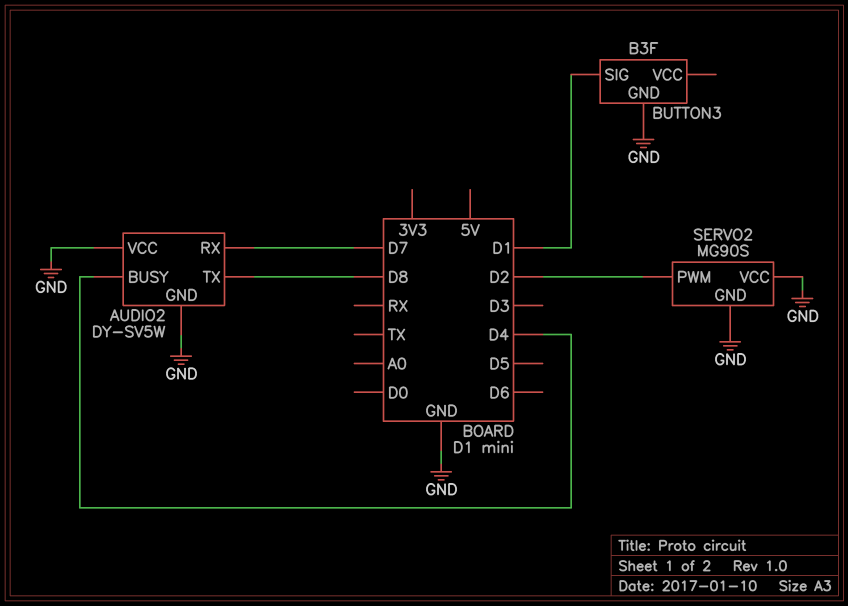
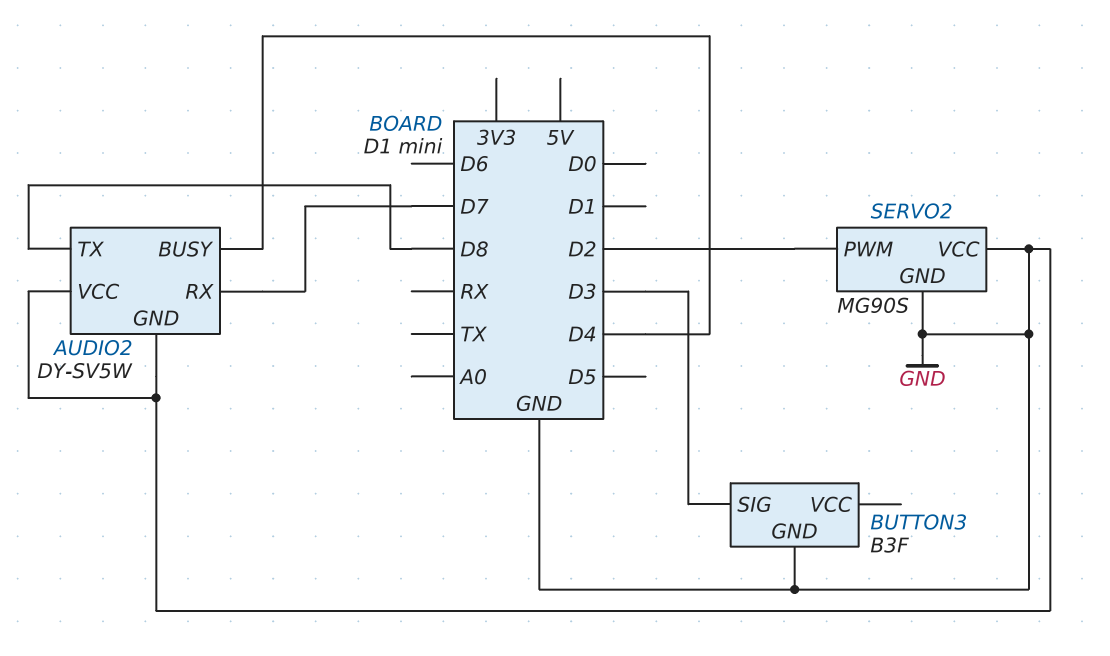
BUTTON3 pin SIG: D1 -> D3

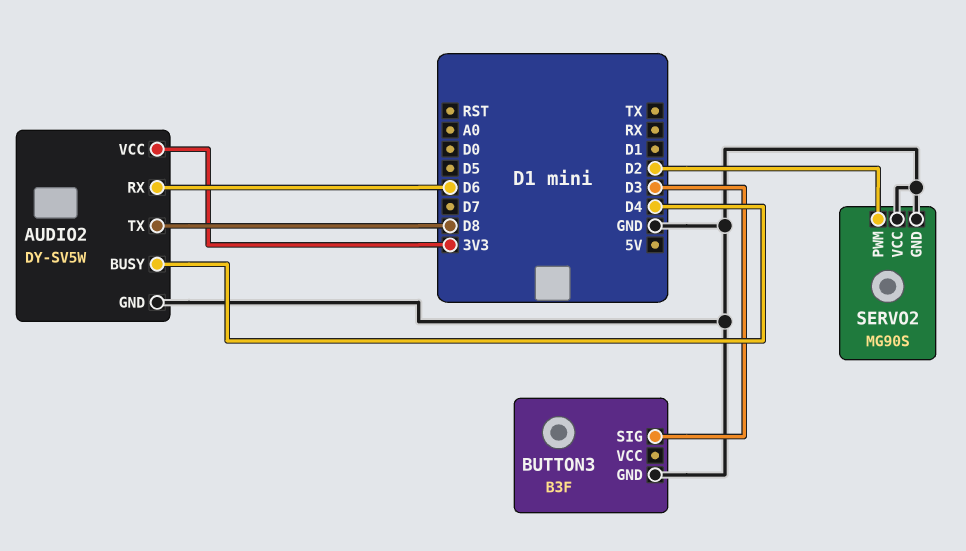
AUDIO2 pin RX: D7 -> D6
AUDIO2 pin VCC: GND -> 3V3

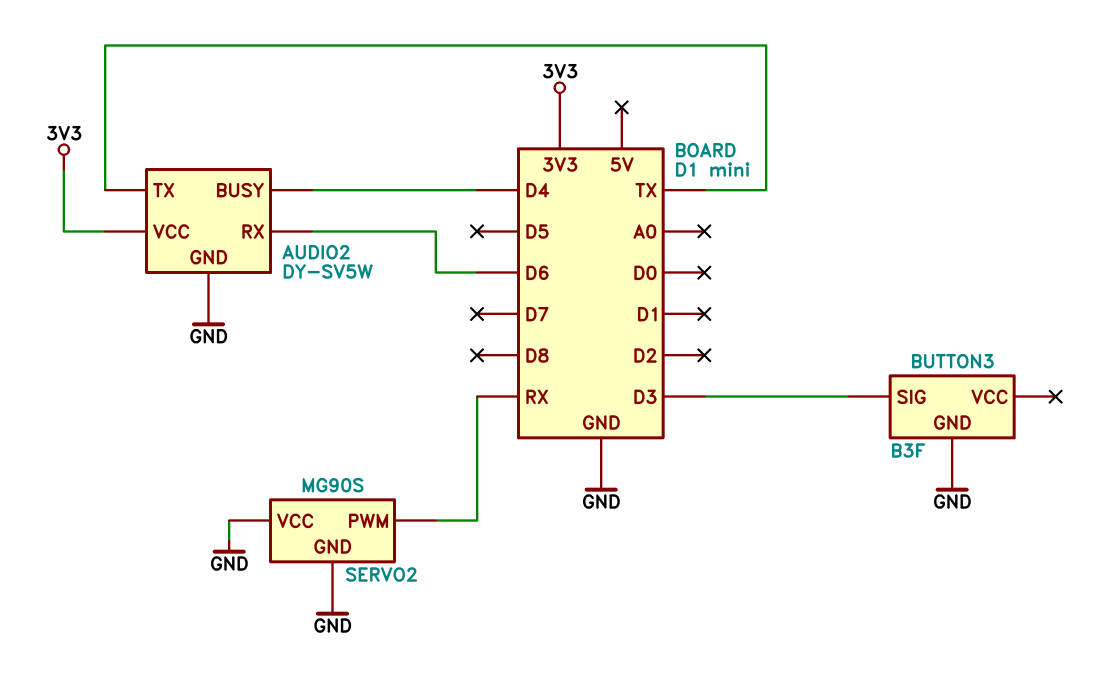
AUDIO2 pin TX: D8 -> TX
SERVO2 pin PWM: D2 -> RX

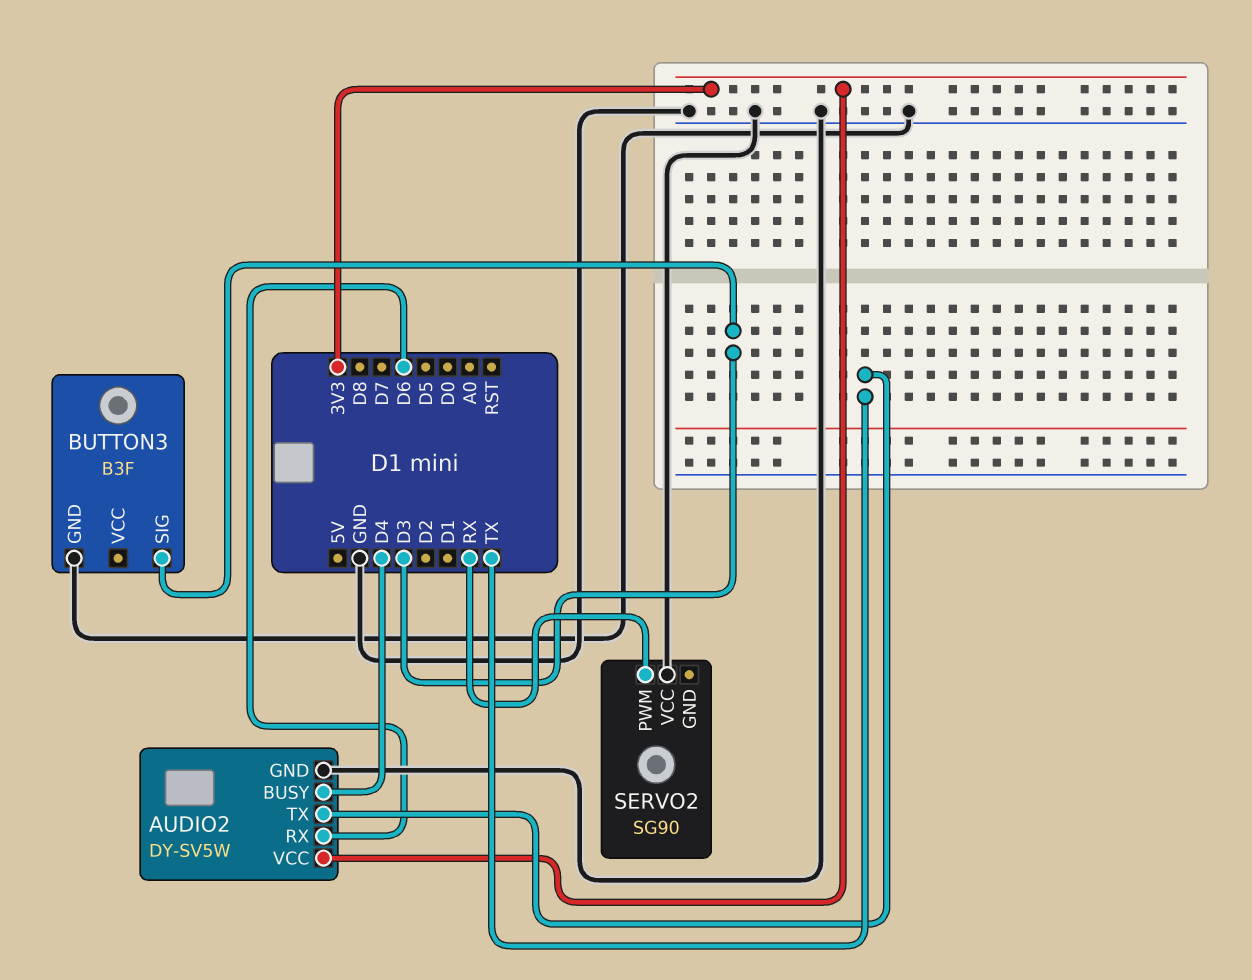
SERVO2: MG90S -> SG90
SERVO2 pin GND: GND -> none

